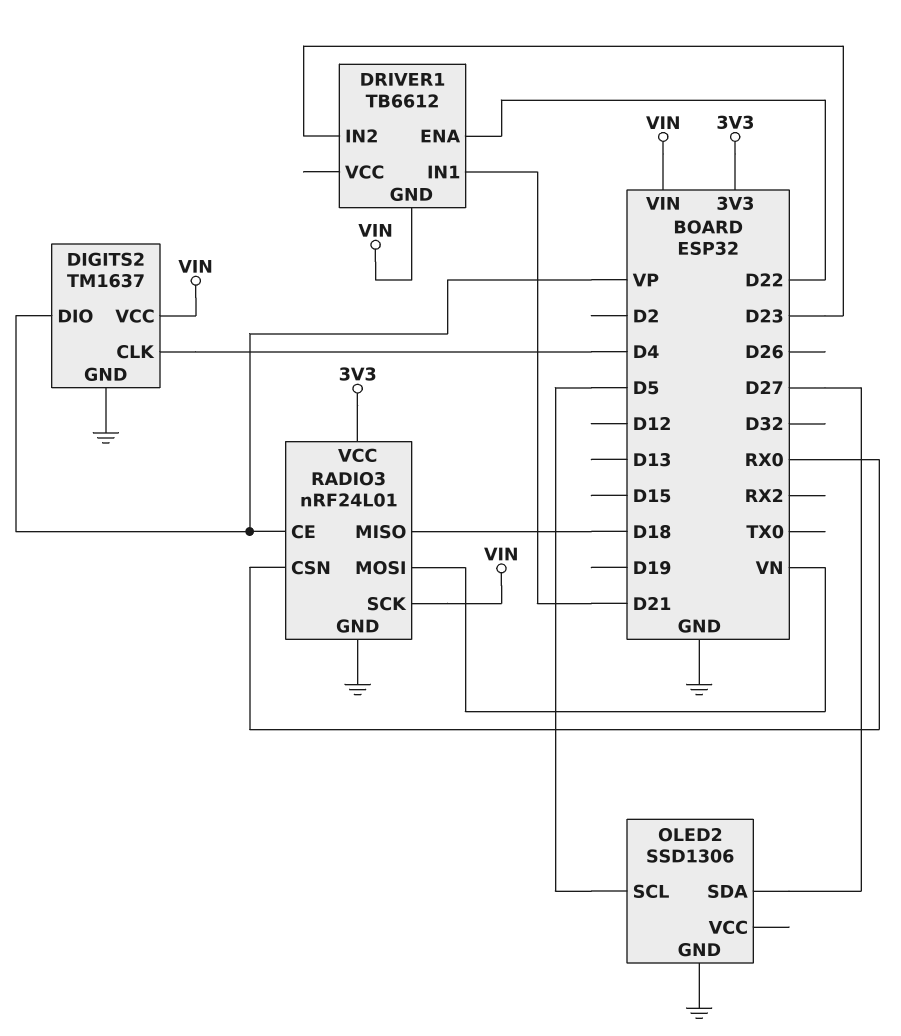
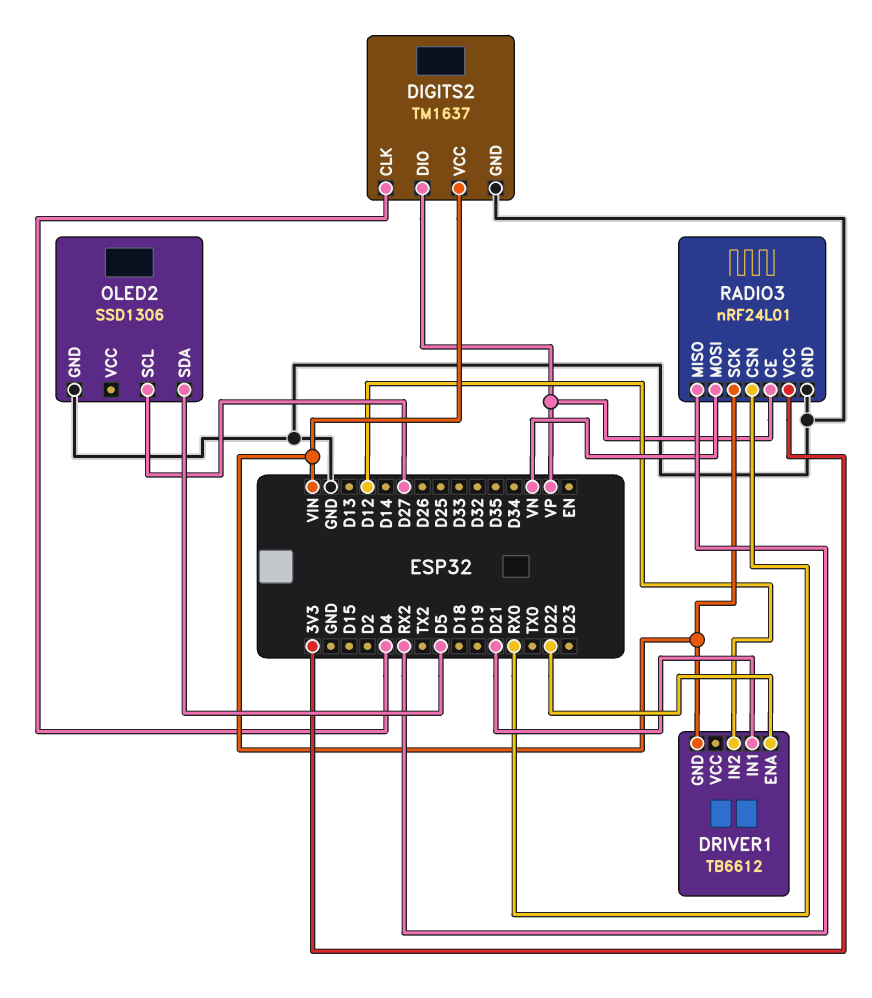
DRIVER1 pin IN2: D23 -> D12
OLED2 pin SCL: D5 -> D27
OLED2 pin SDA: D27 -> D5
RADIO3 pin MISO: D18 -> RX2

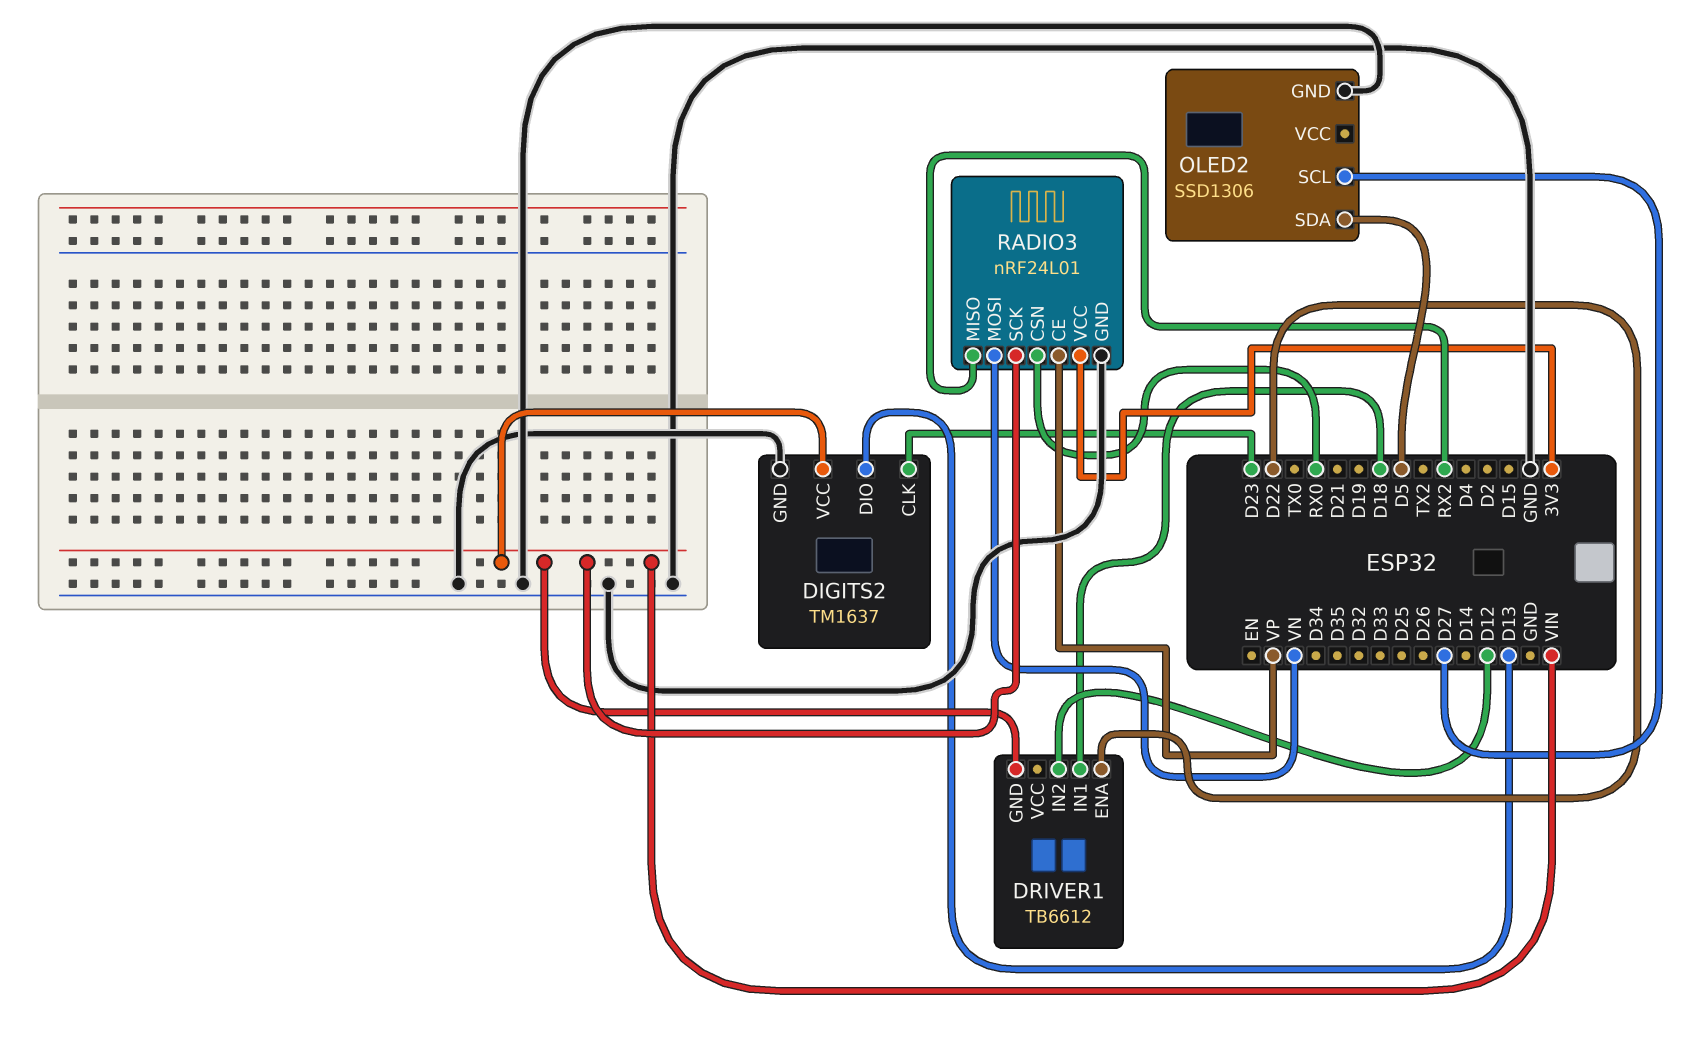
DIGITS2 pin CLK: D4 -> D23
DIGITS2 pin DIO: VP -> D13
DRIVER1 pin IN1: D21 -> D18

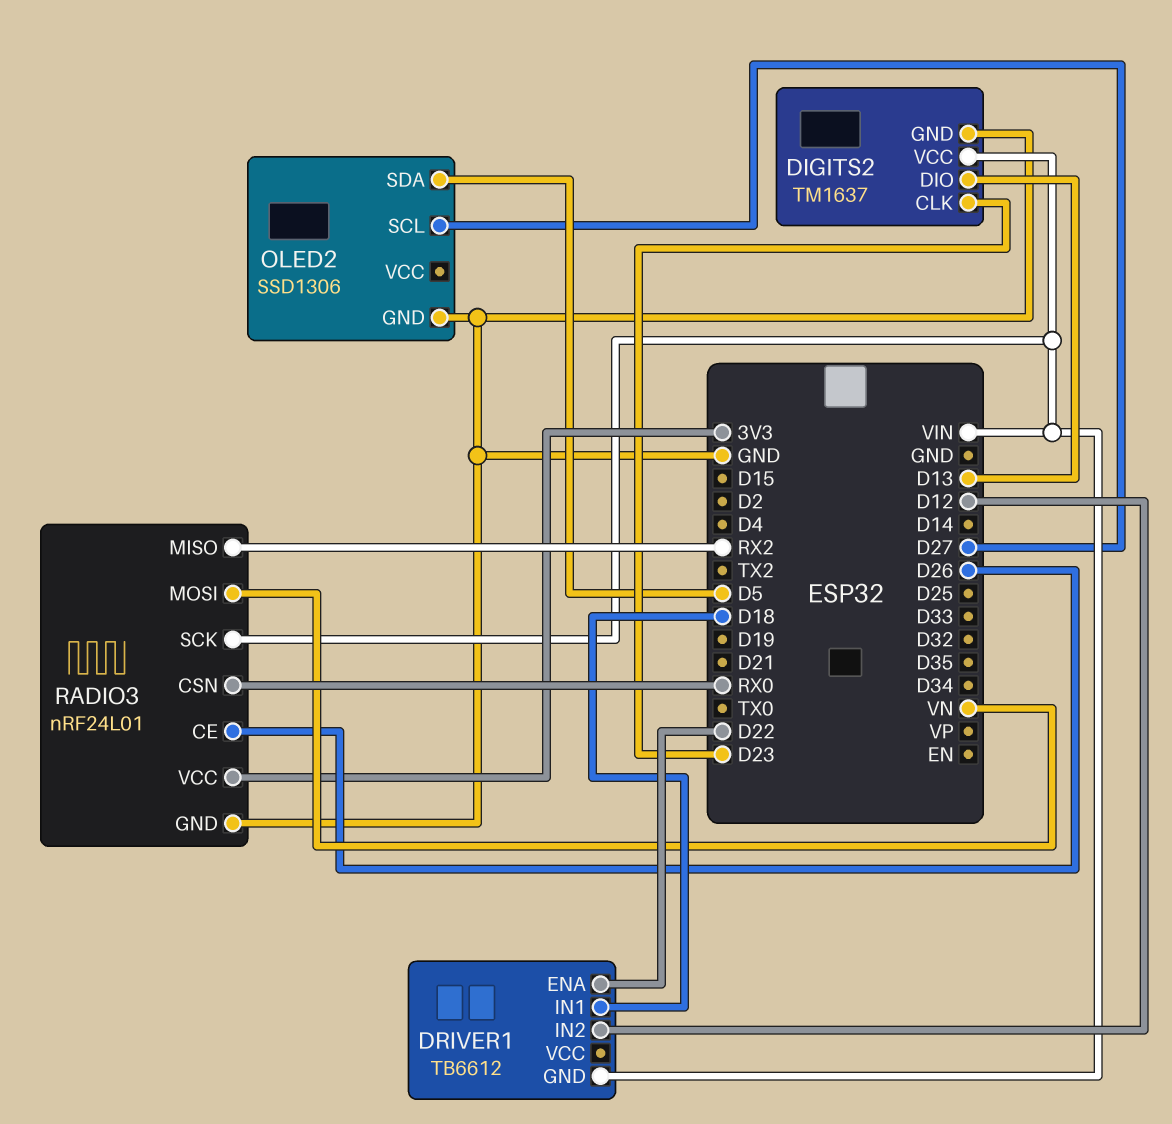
RADIO3 pin CE: VP -> D26

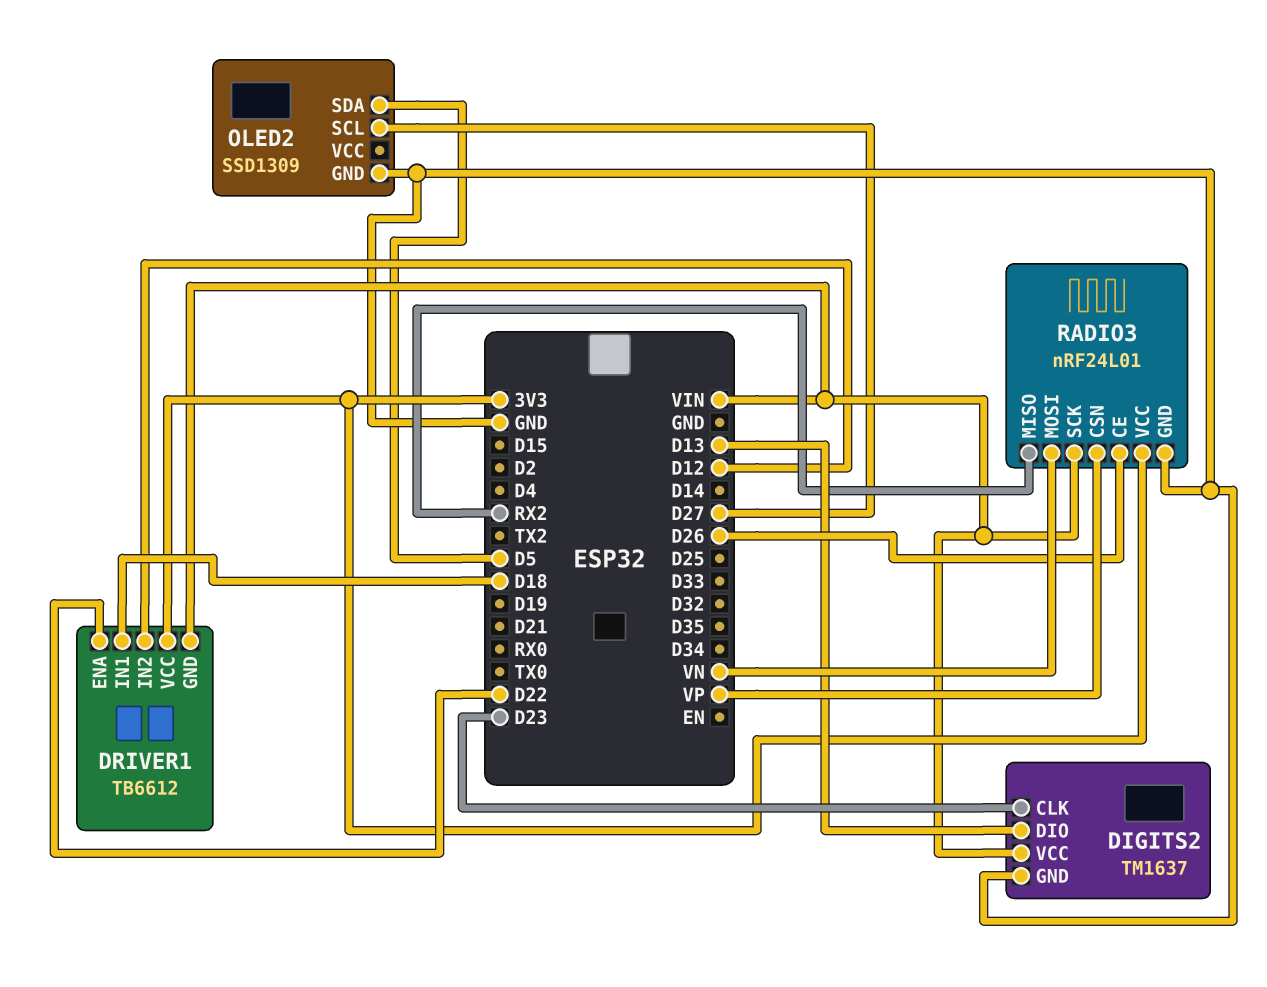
DRIVER1 pin VCC: none -> 3V3
OLED2: SSD1306 -> SSD1309
RADIO3 pin CSN: RX0 -> VP

